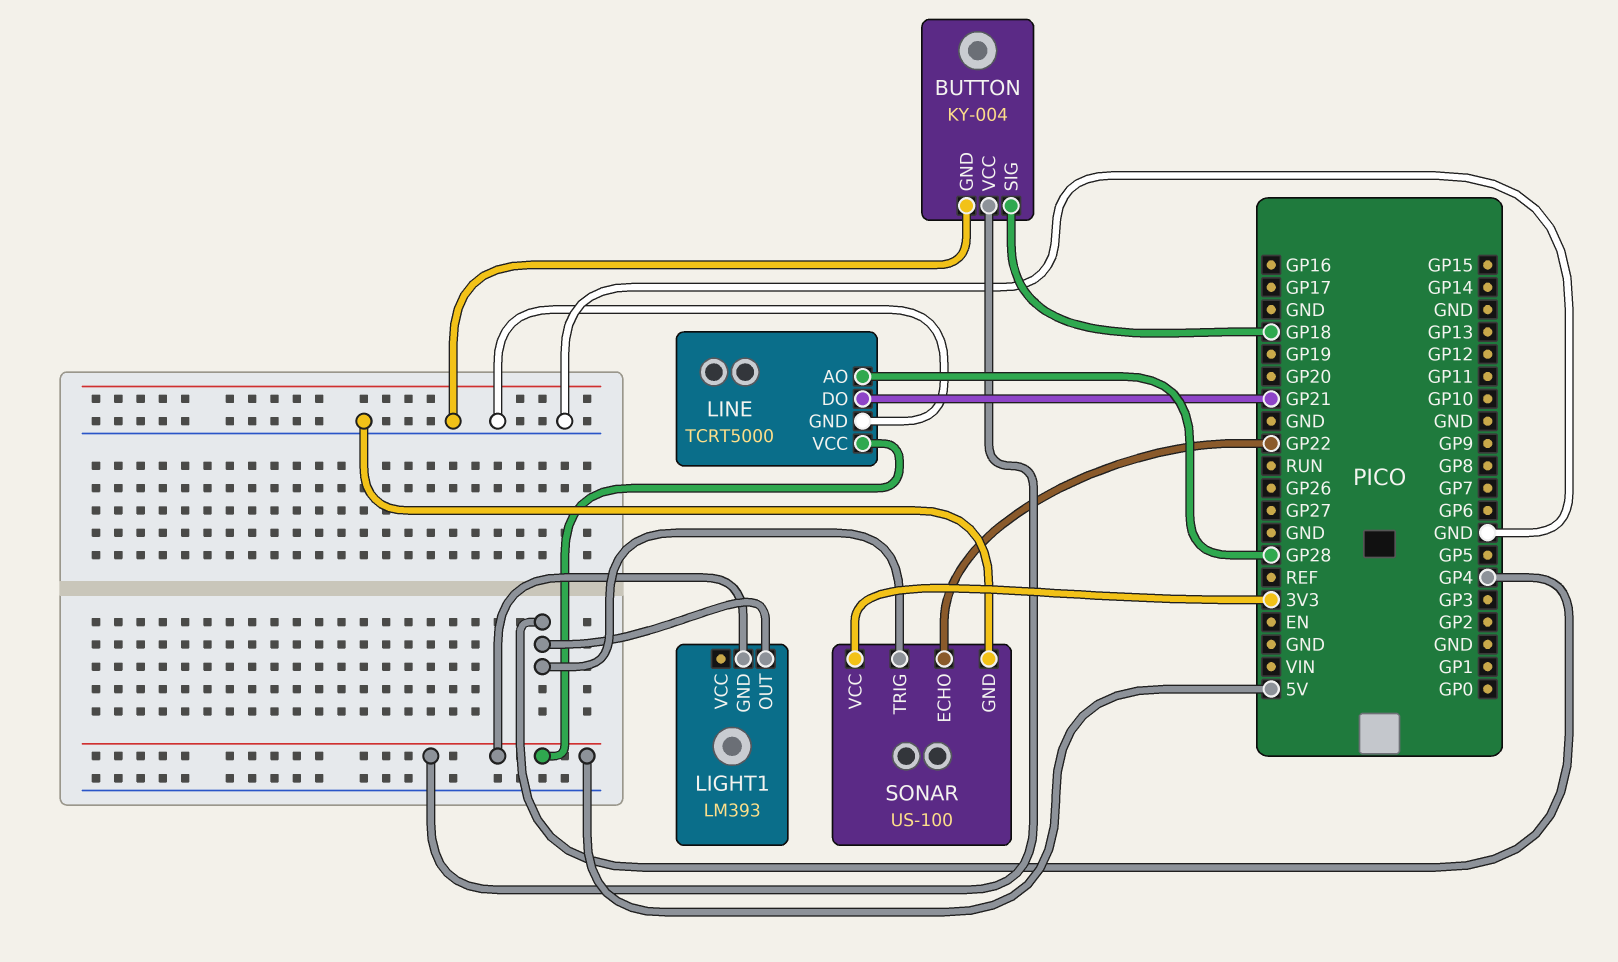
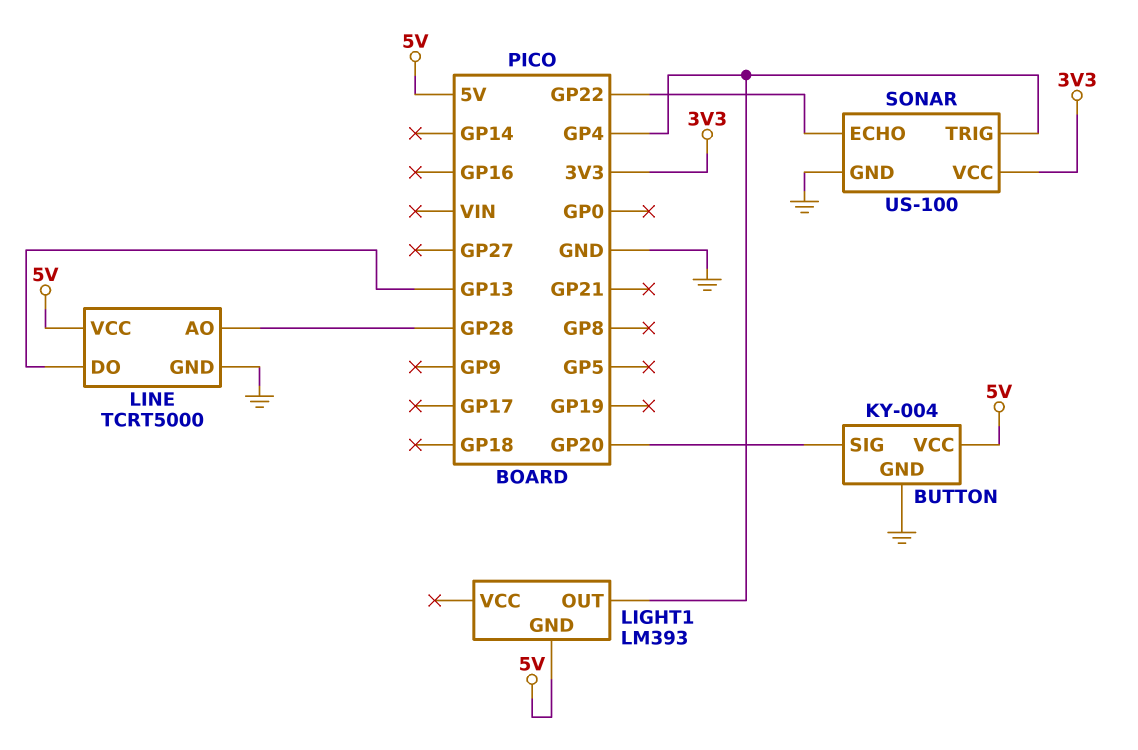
BUTTON pin SIG: GP18 -> GP20
LINE pin DO: GP21 -> GP13

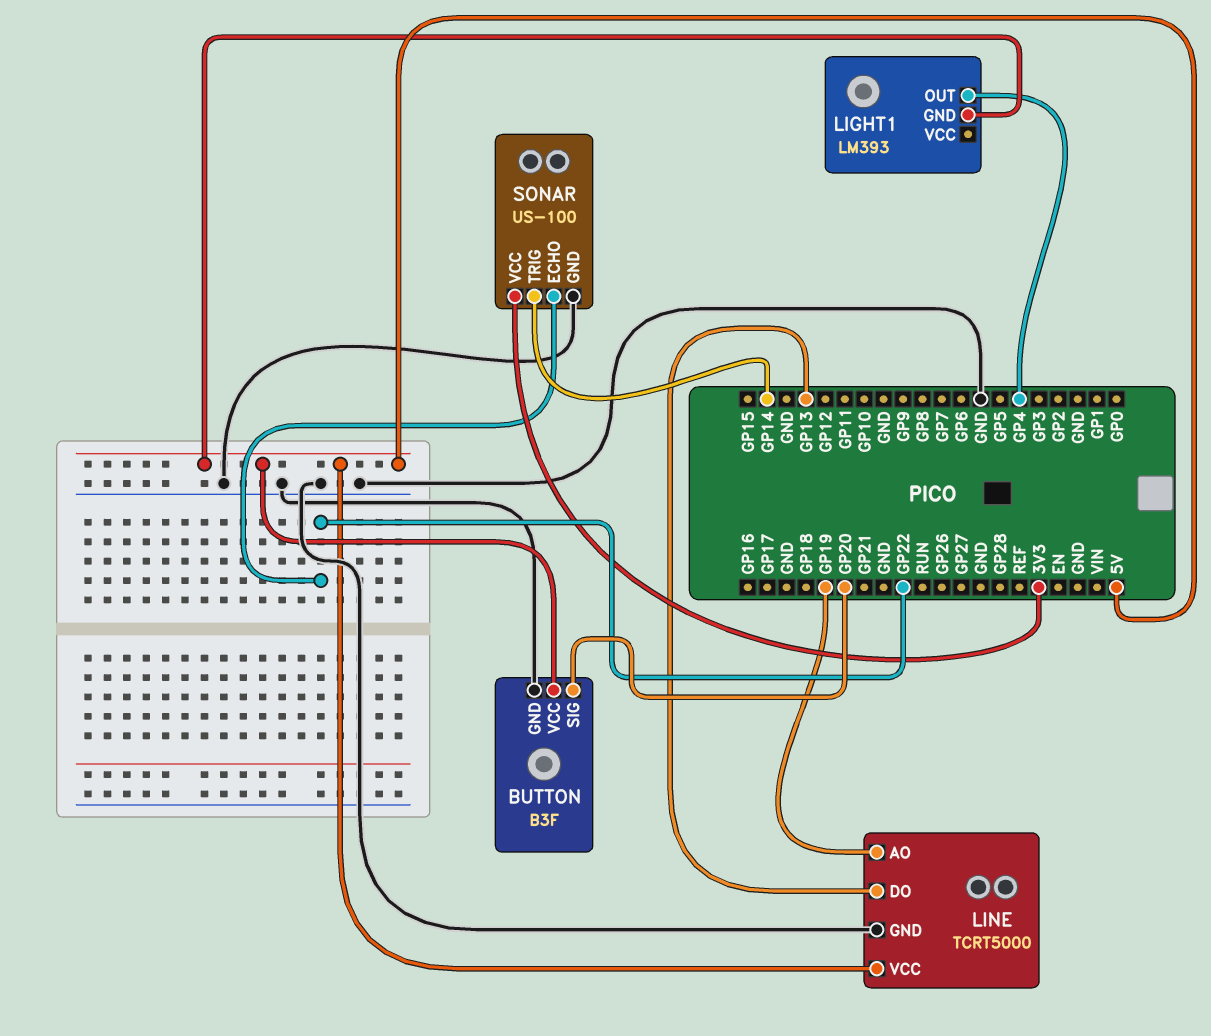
BUTTON: KY-004 -> B3F
LINE pin AO: GP28 -> GP19
SONAR pin TRIG: GP4 -> GP14

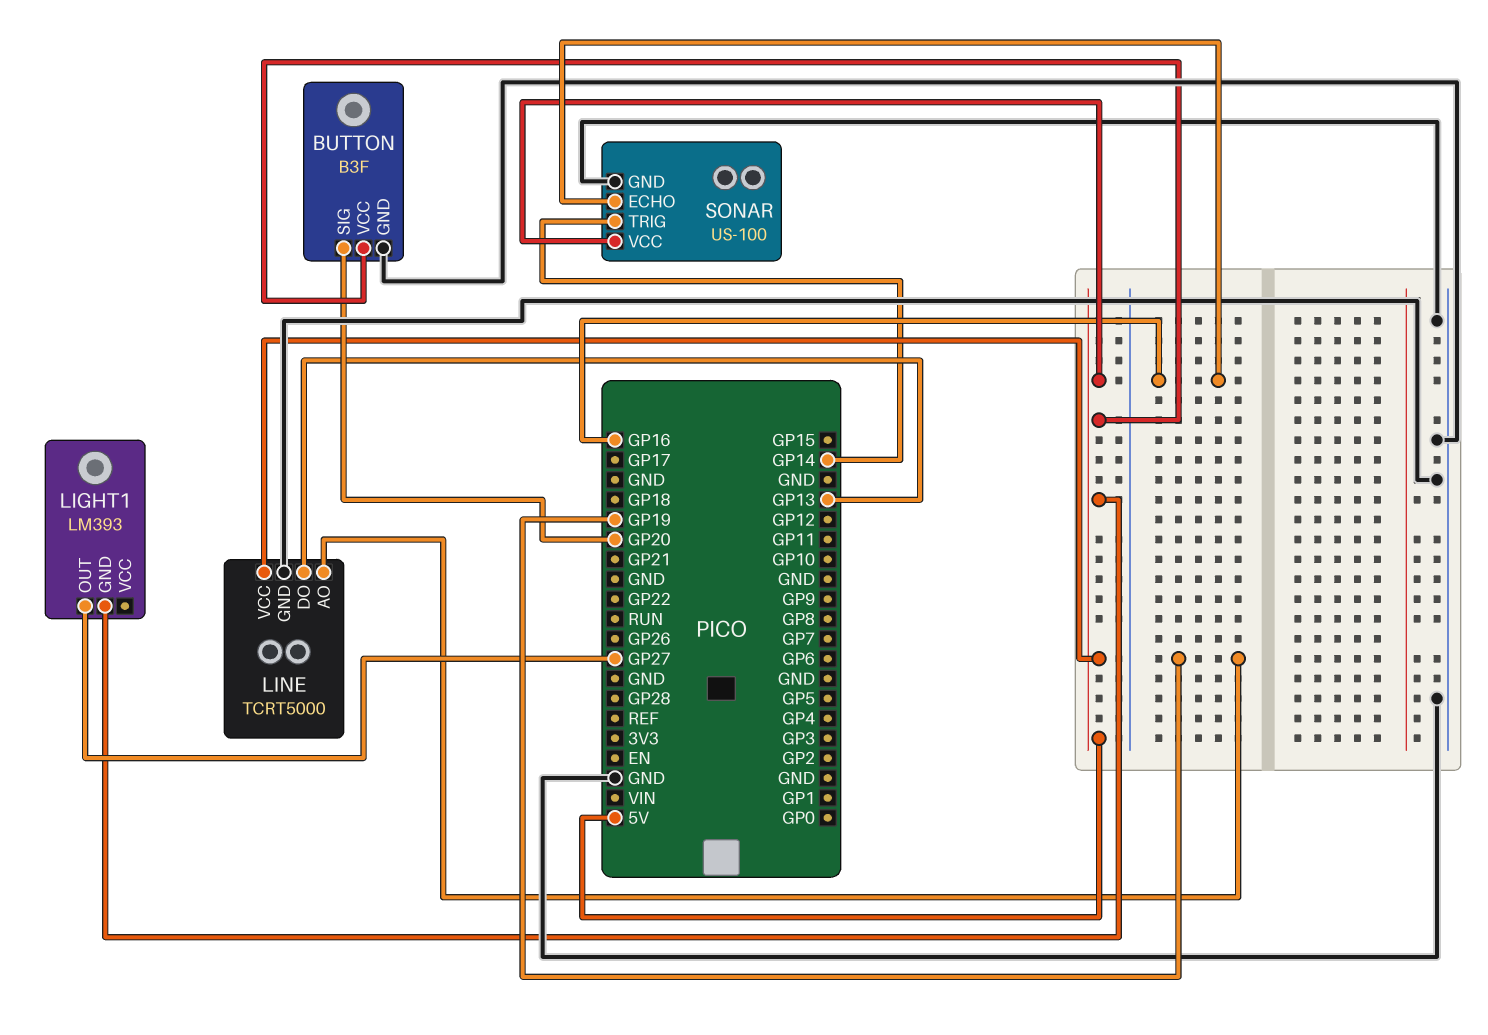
LIGHT1 pin OUT: GP4 -> GP27
SONAR pin ECHO: GP22 -> GP16
SONAR pin VCC: 3V3 -> 5V

